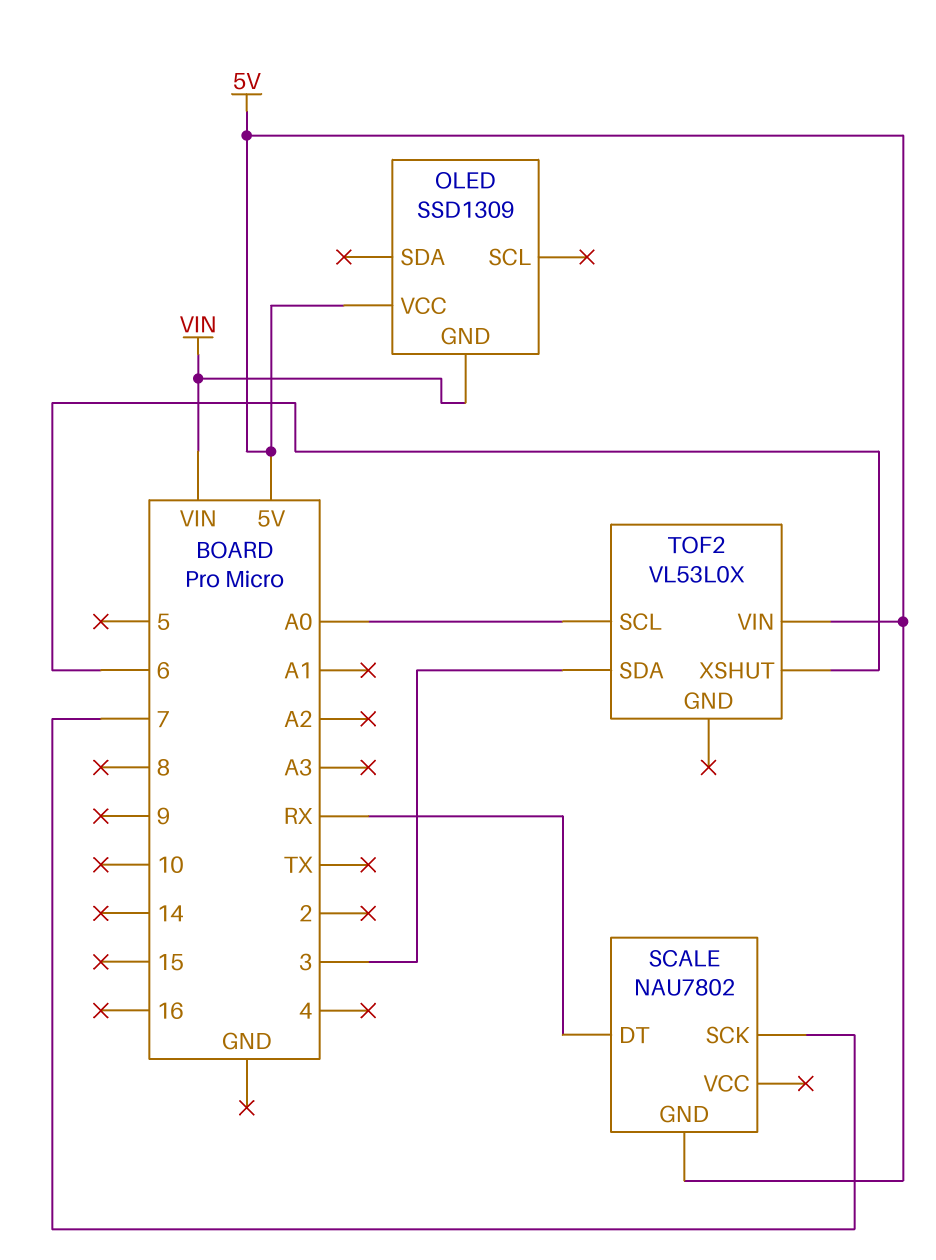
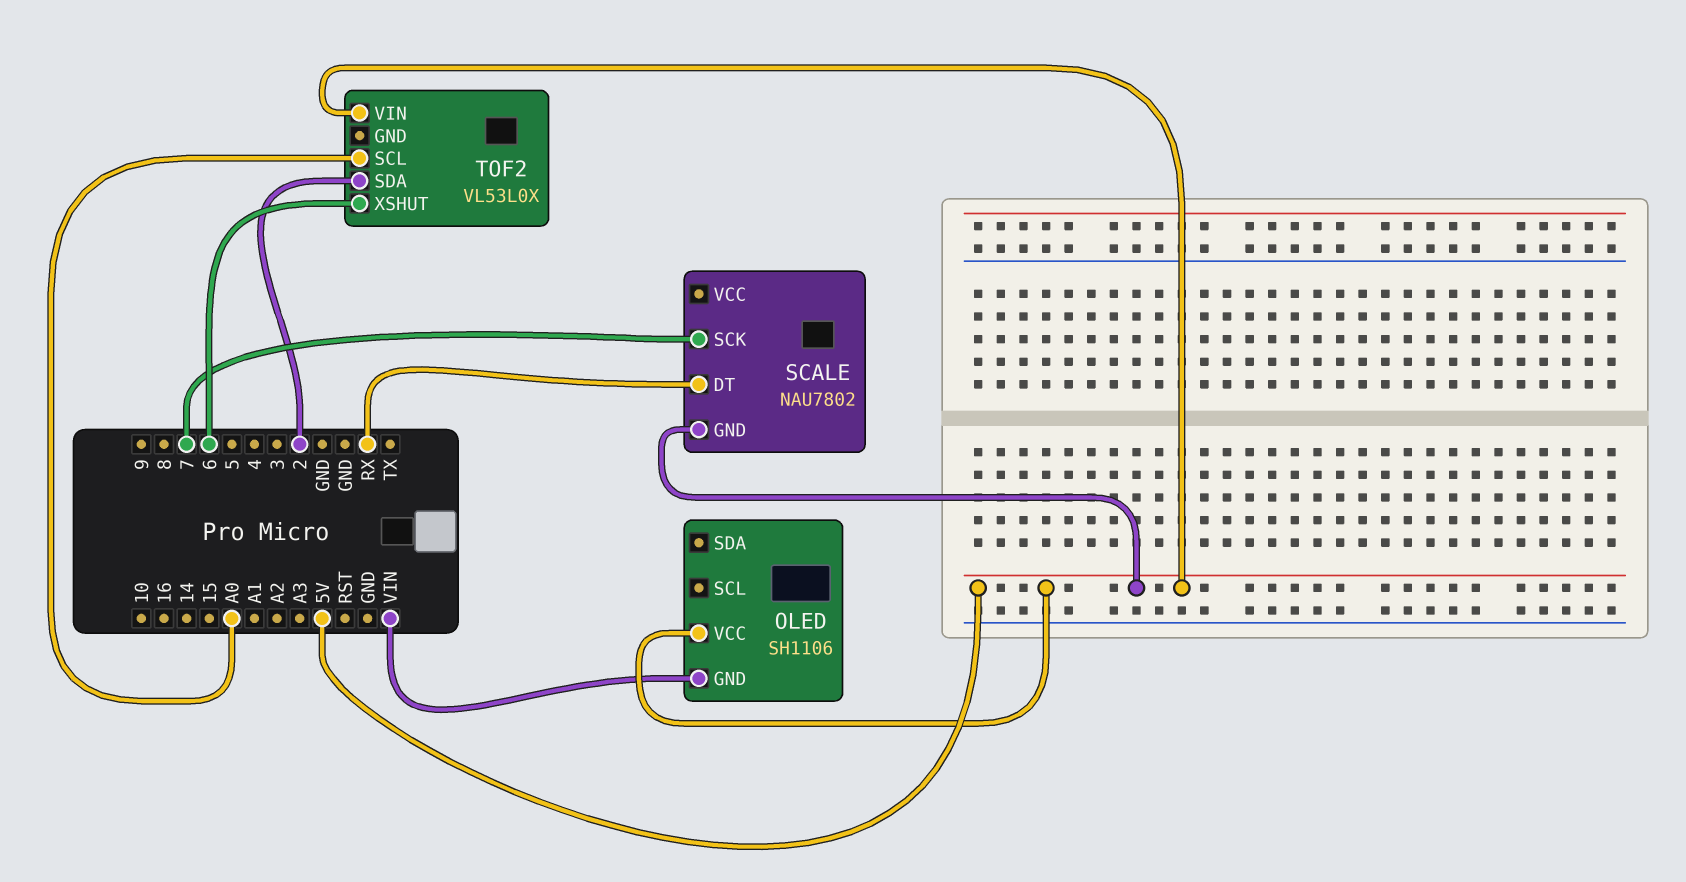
OLED: SSD1309 -> SH1106
TOF2 pin SDA: 3 -> 2

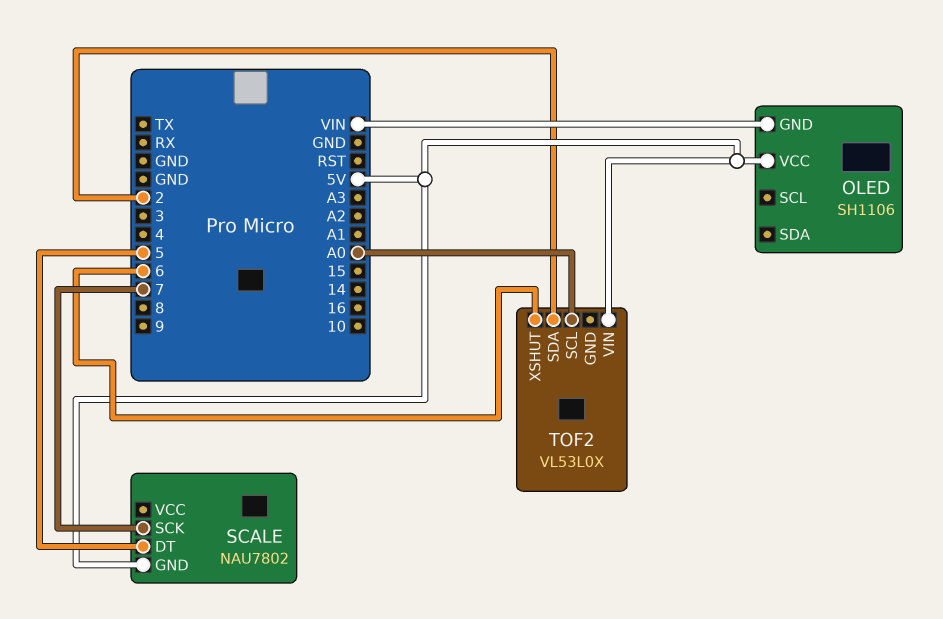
SCALE pin DT: RX -> 5

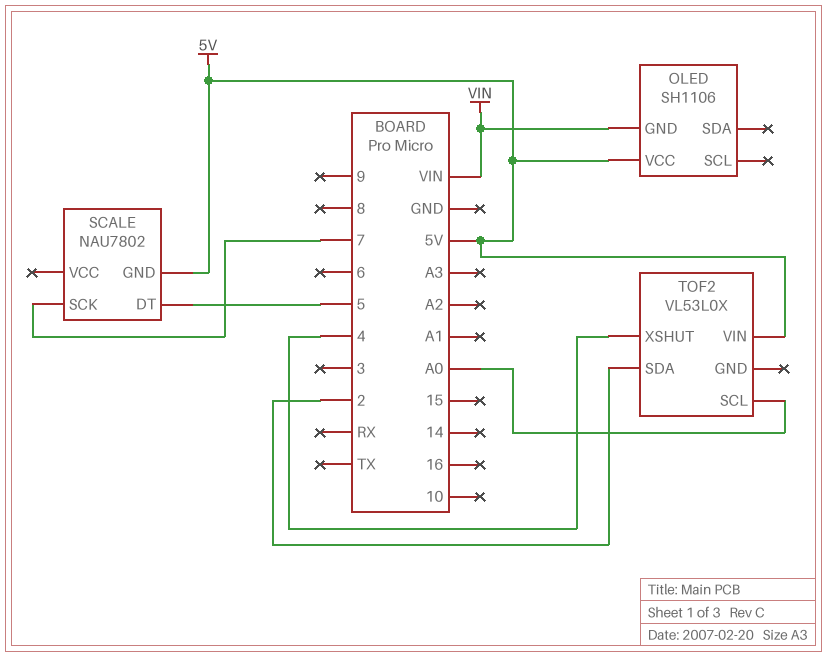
TOF2 pin XSHUT: 6 -> 4

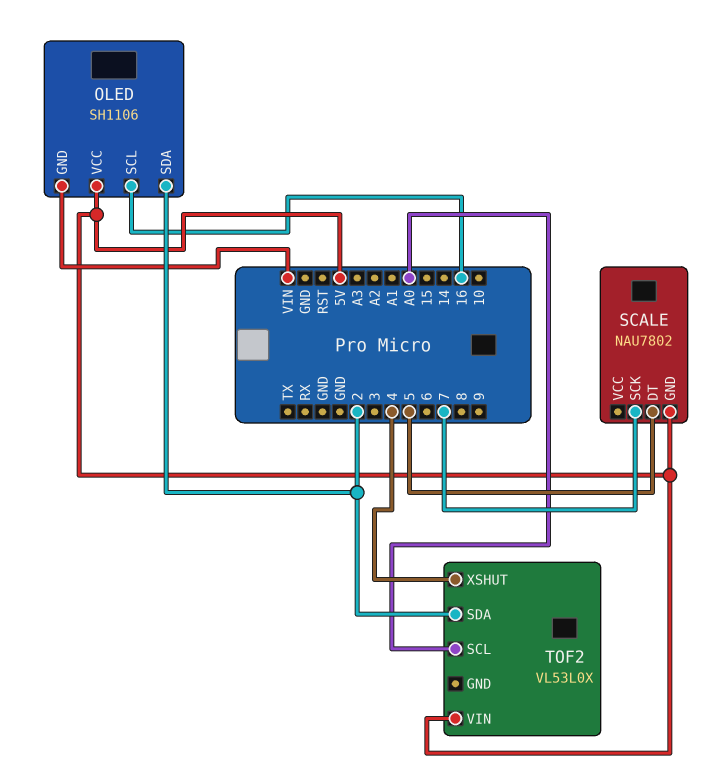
OLED pin SCL: none -> 16
OLED pin SDA: none -> 2

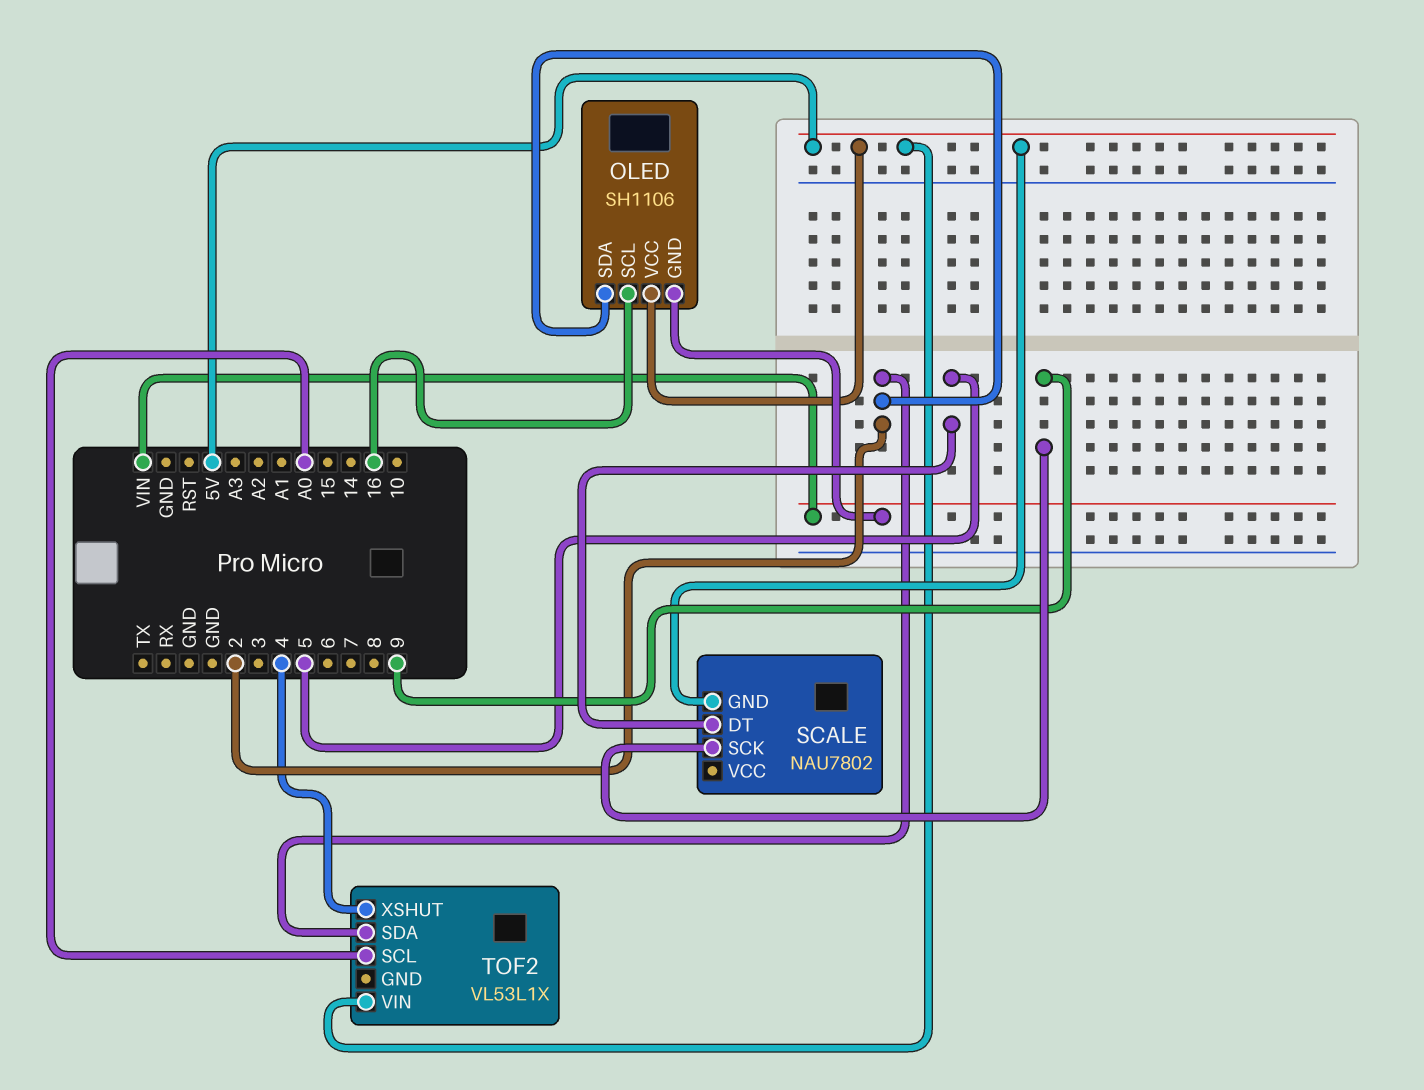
SCALE pin SCK: 7 -> 9
TOF2: VL53L0X -> VL53L1X

